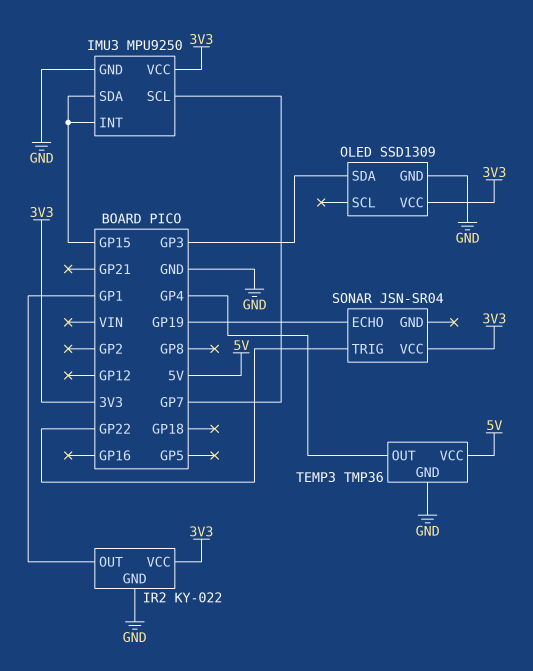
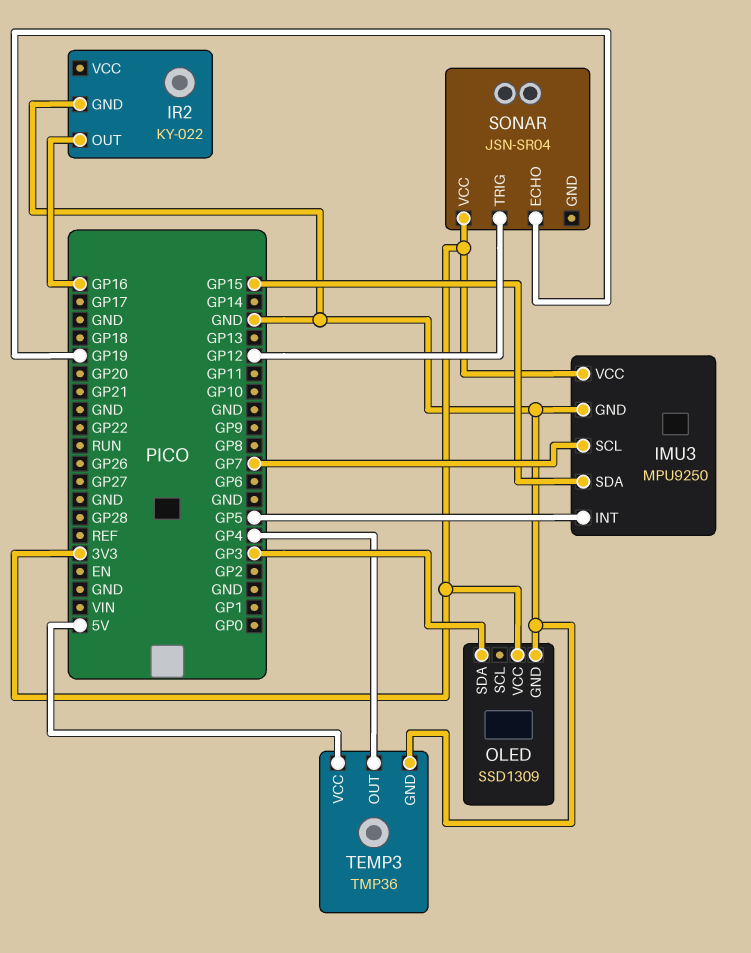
IMU3 pin INT: GP15 -> GP5
IR2 pin OUT: GP1 -> GP16
IR2 pin VCC: 3V3 -> none
SONAR pin TRIG: GP22 -> GP12

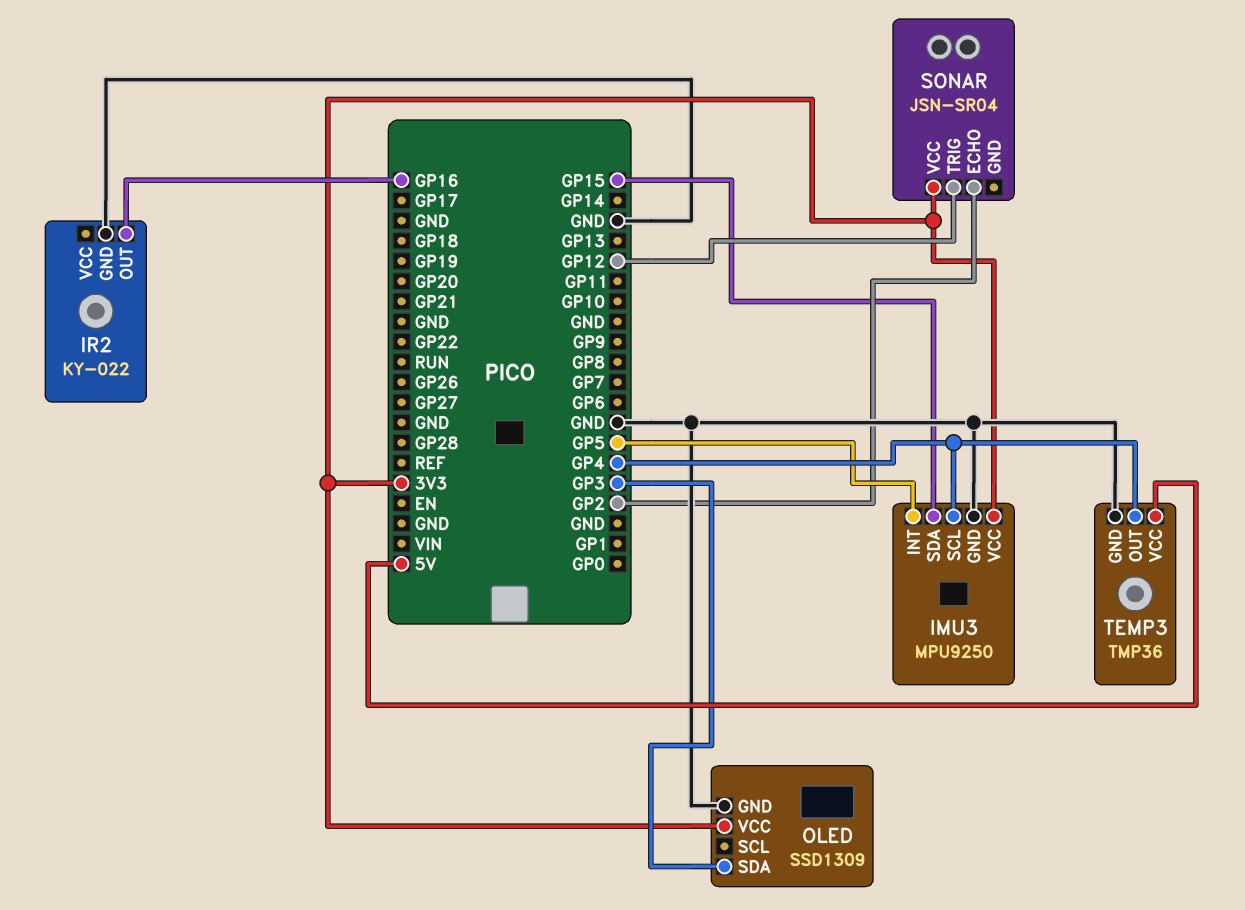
IMU3 pin SCL: GP7 -> GP4
SONAR pin ECHO: GP19 -> GP2

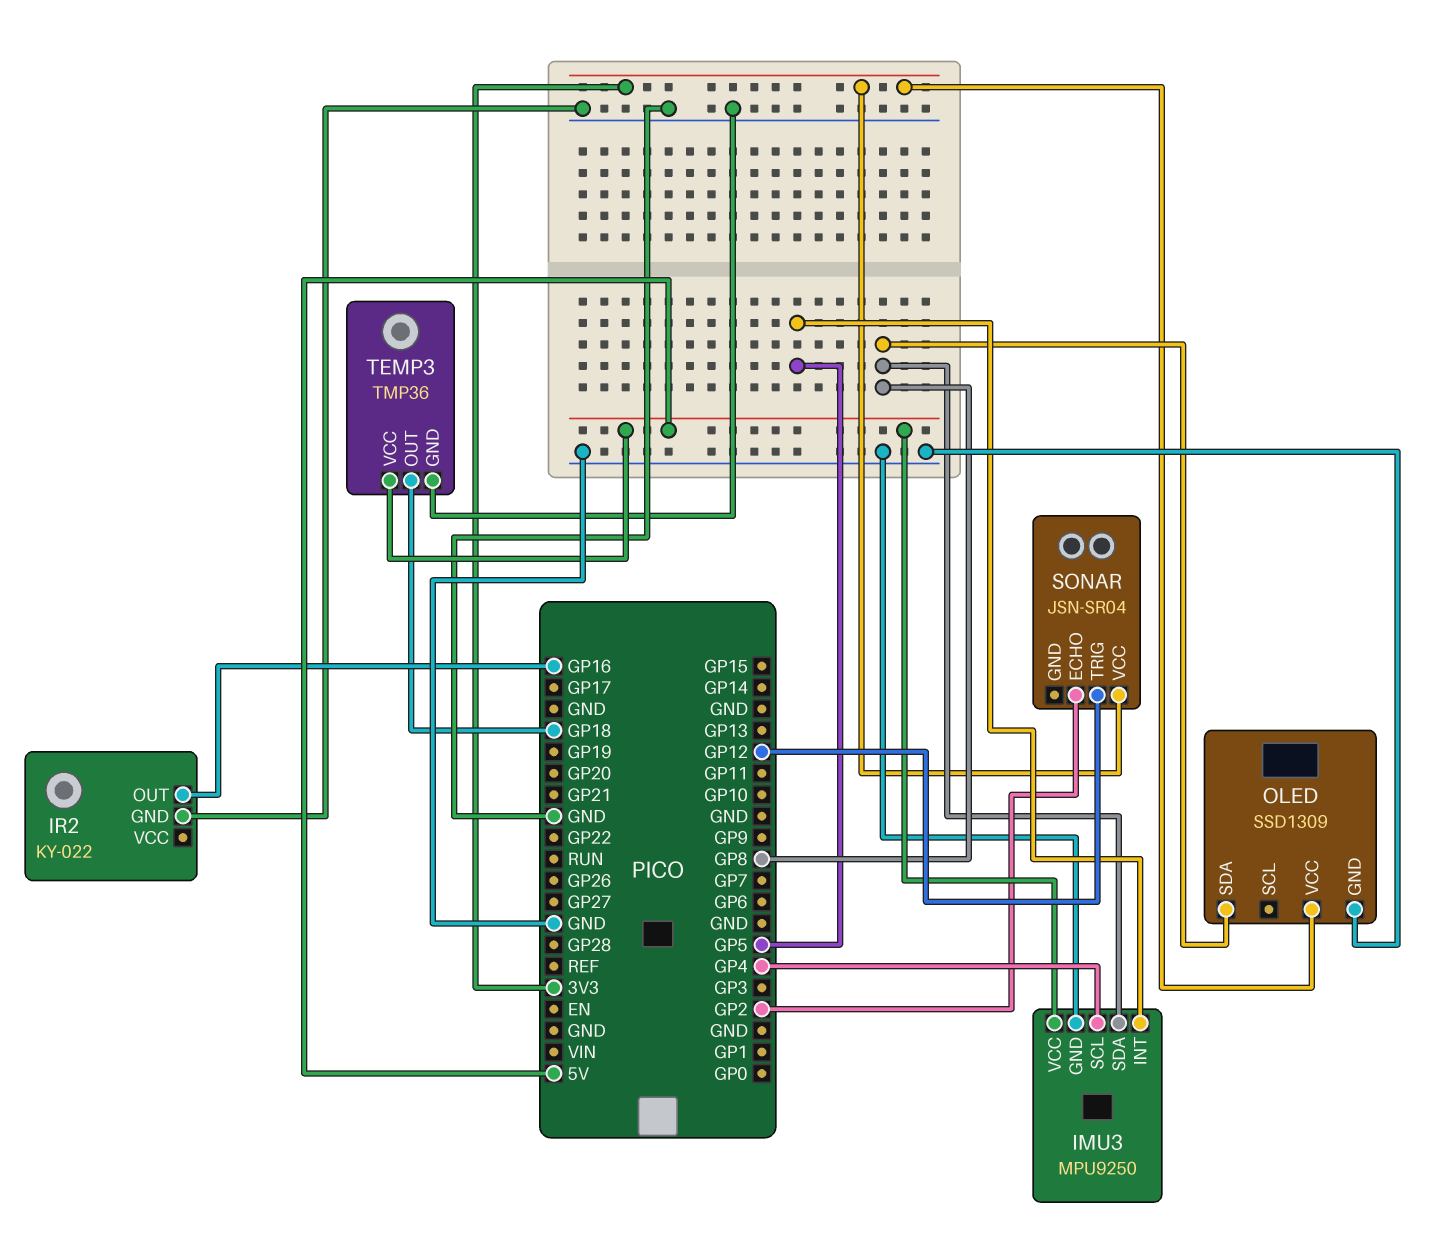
IMU3 pin SDA: GP15 -> GP8
IMU3 pin VCC: 3V3 -> 5V
OLED pin SDA: GP3 -> GP8
TEMP3 pin OUT: GP4 -> GP18

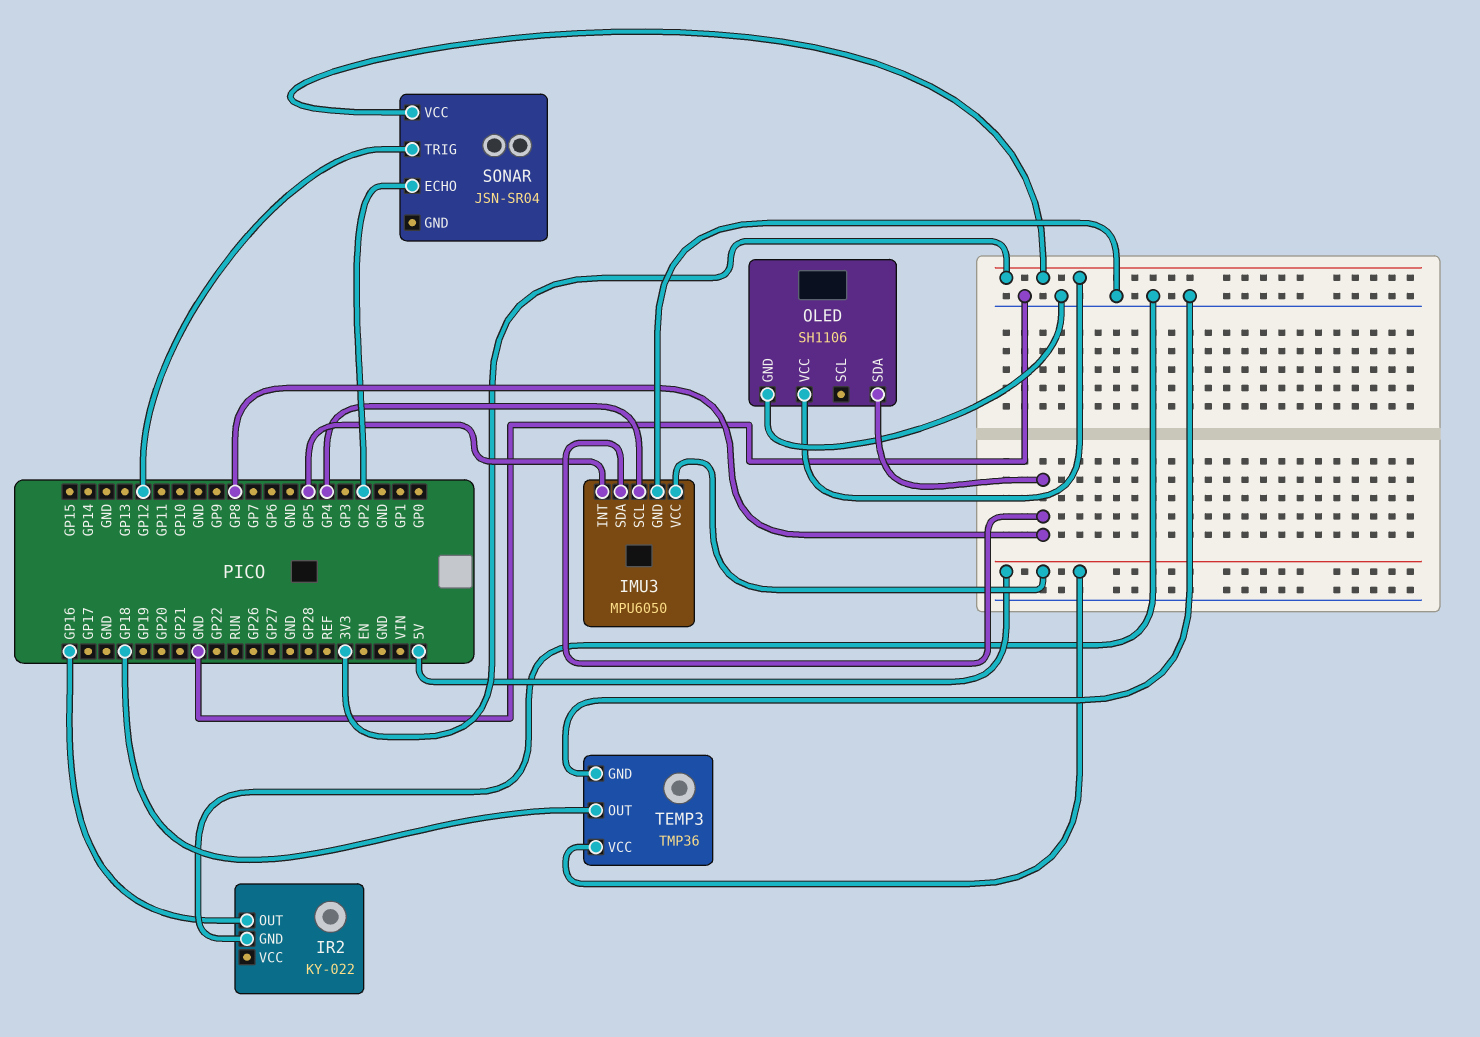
IMU3: MPU9250 -> MPU6050
OLED: SSD1309 -> SH1106

